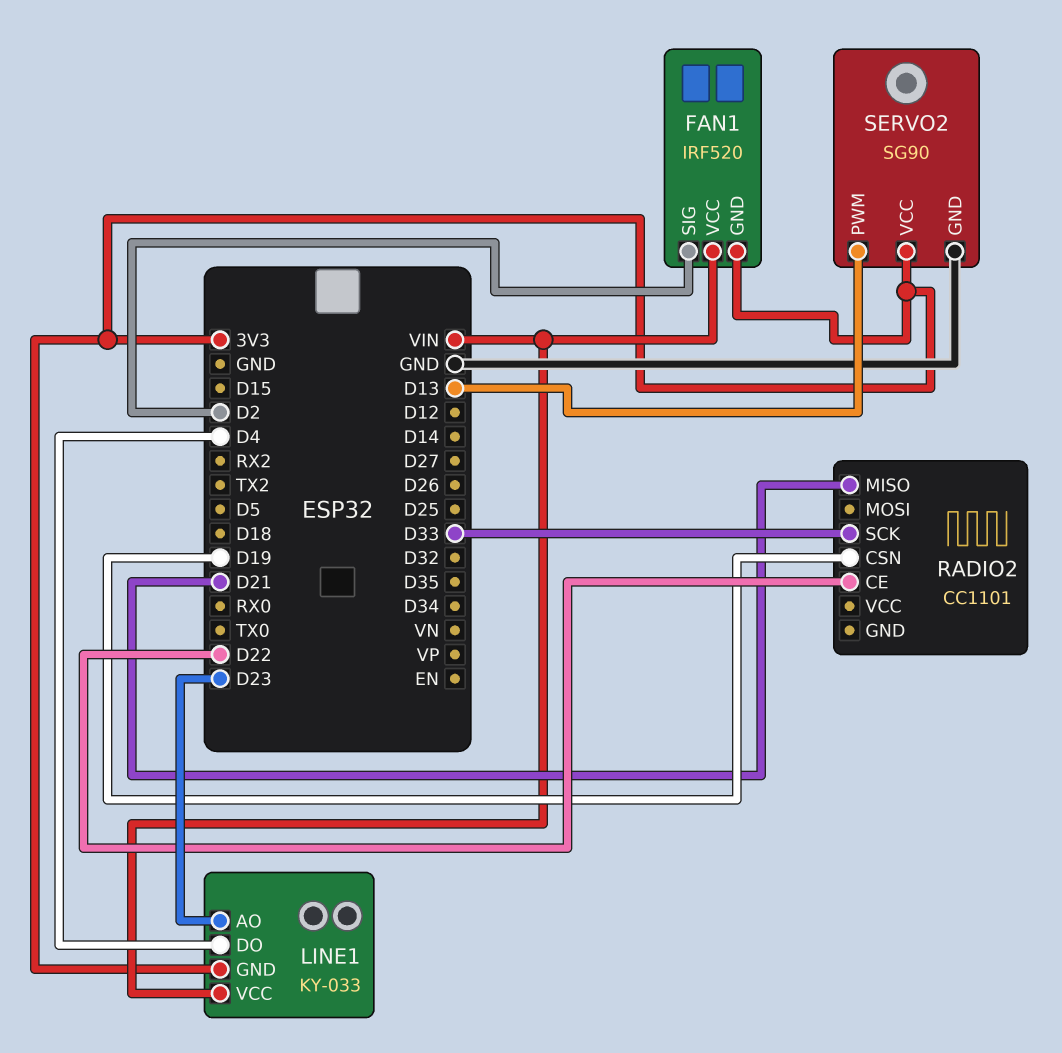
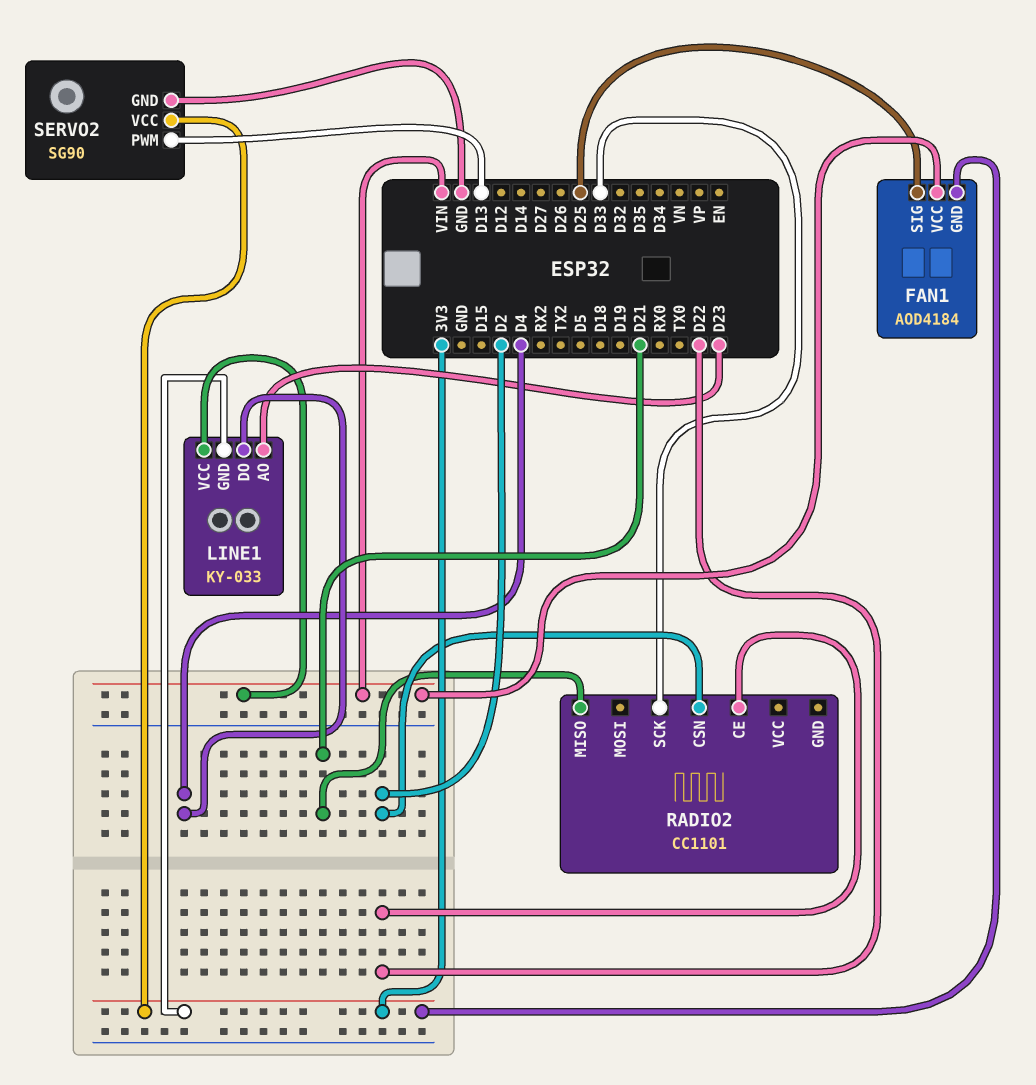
FAN1: IRF520 -> AOD4184
FAN1 pin SIG: D2 -> D25
RADIO2 pin CSN: D19 -> D2

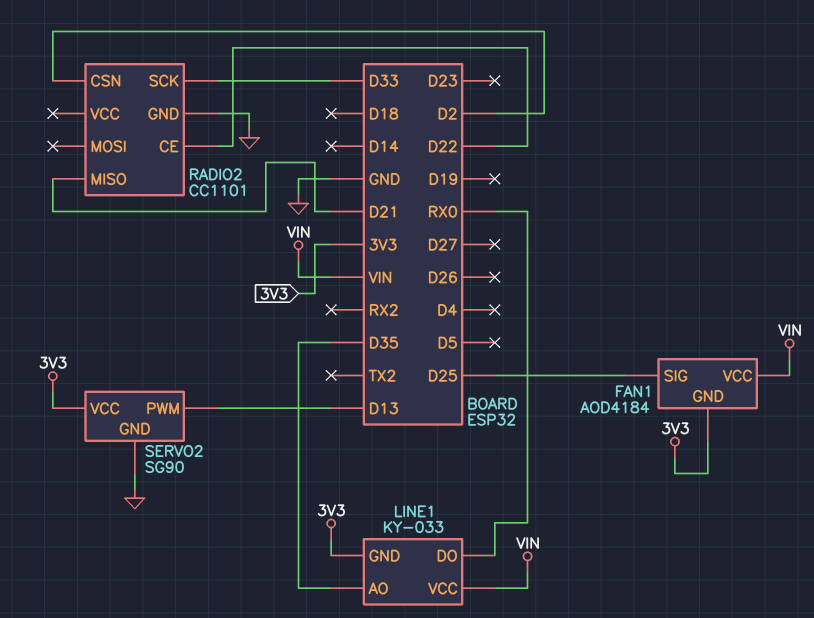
LINE1 pin AO: D23 -> D35
LINE1 pin DO: D4 -> RX0
RADIO2 pin GND: none -> GND

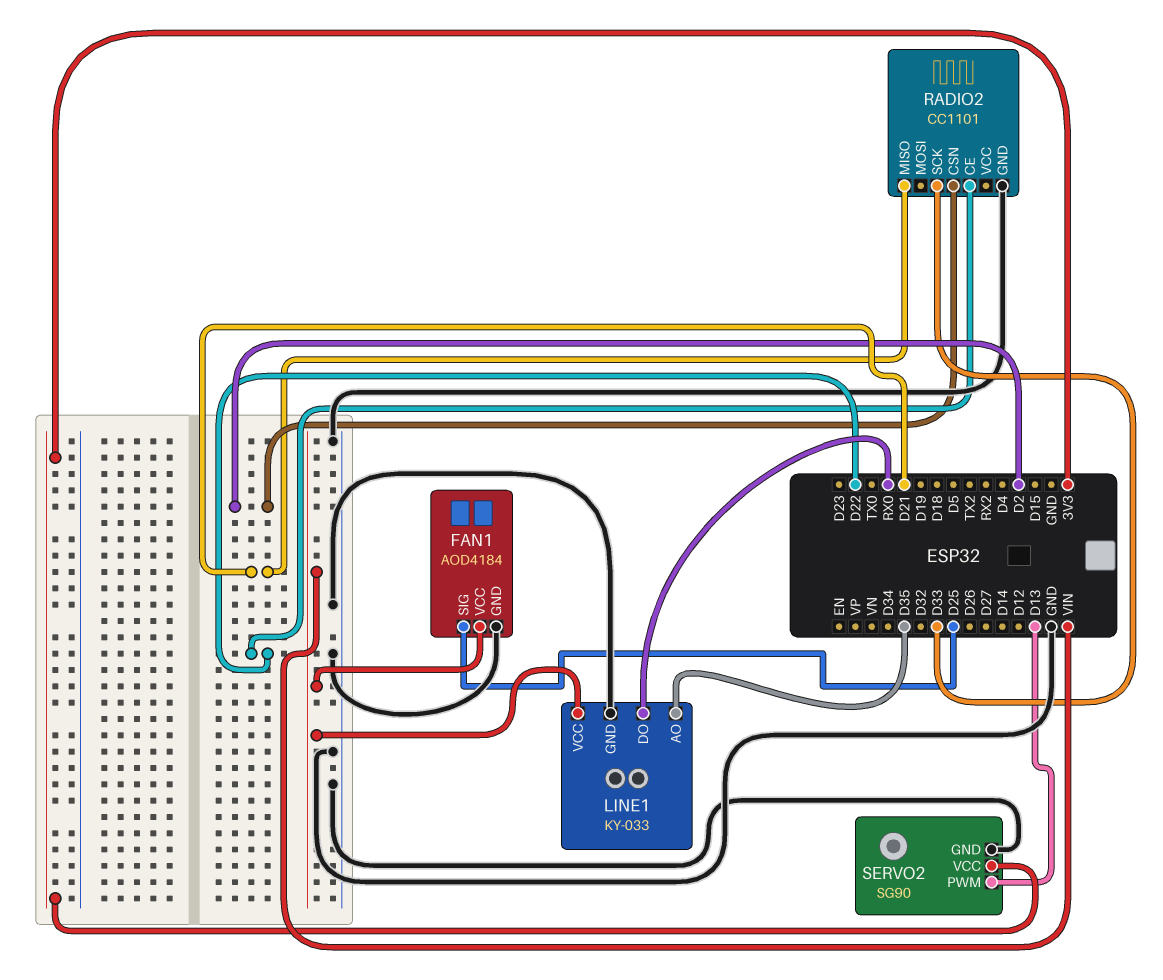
FAN1 pin GND: 3V3 -> GND
LINE1 pin GND: 3V3 -> GND

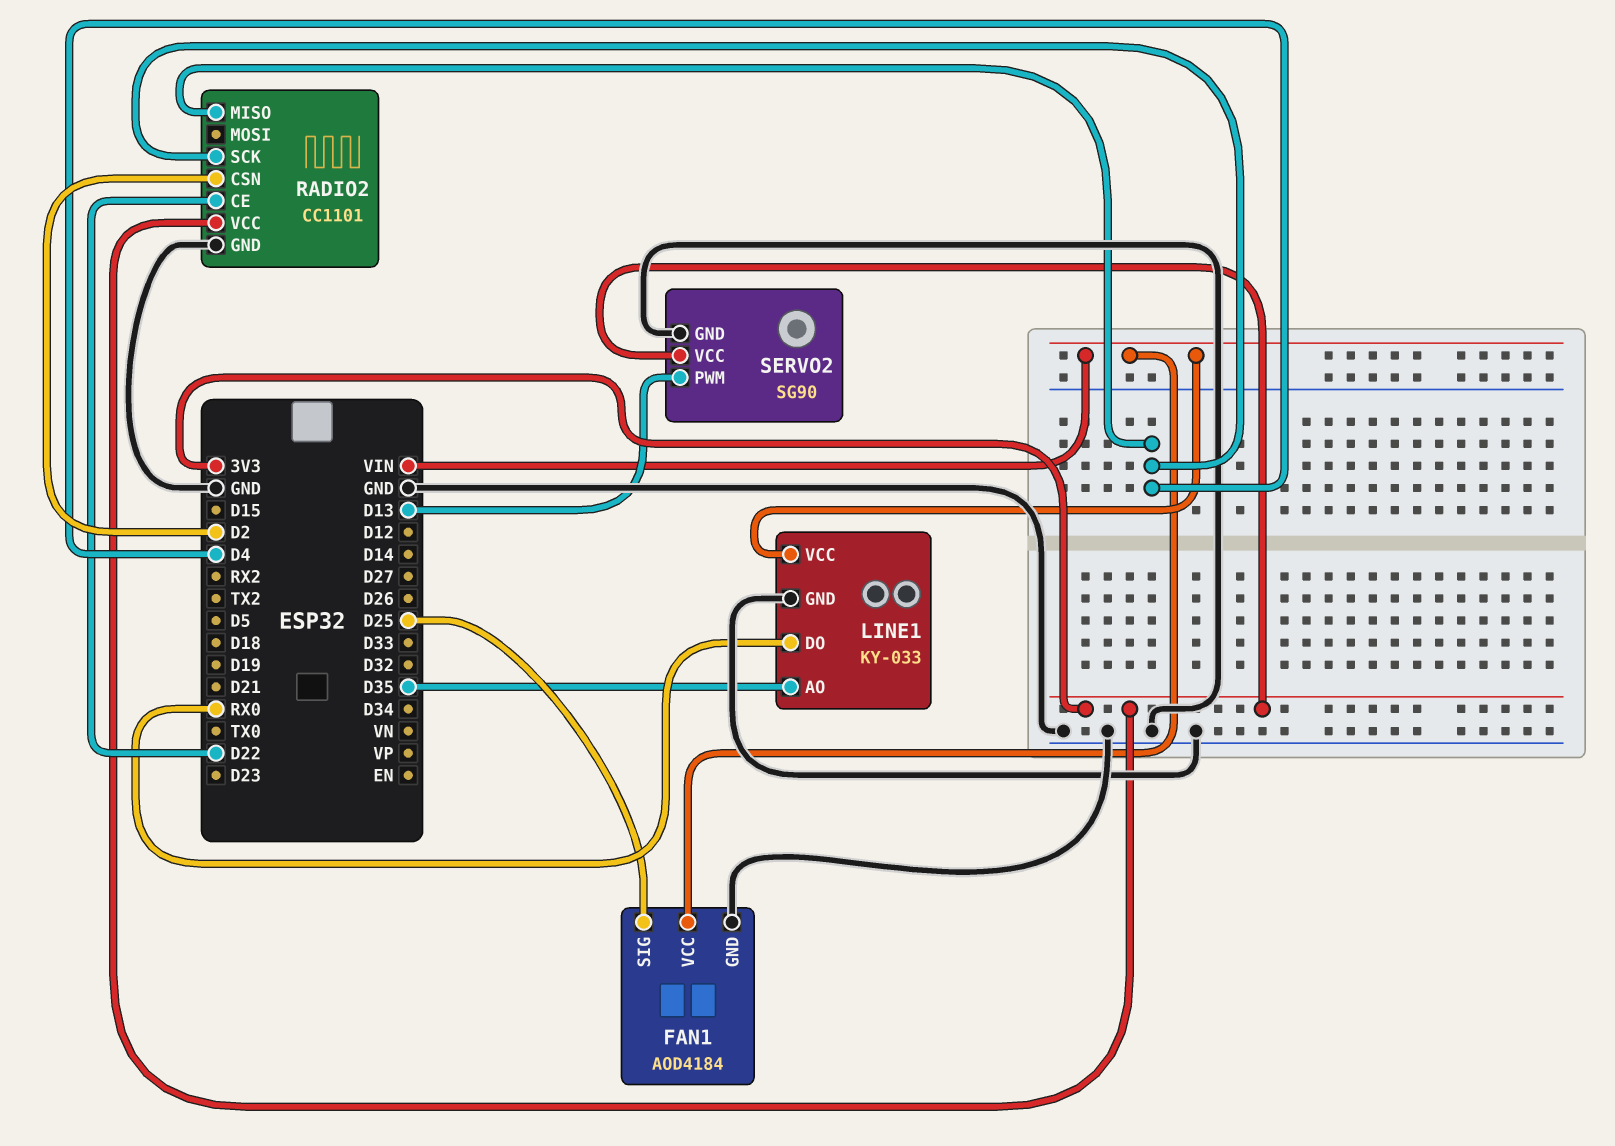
RADIO2 pin MISO: D21 -> D4
RADIO2 pin SCK: D33 -> D4
RADIO2 pin VCC: none -> 3V3

